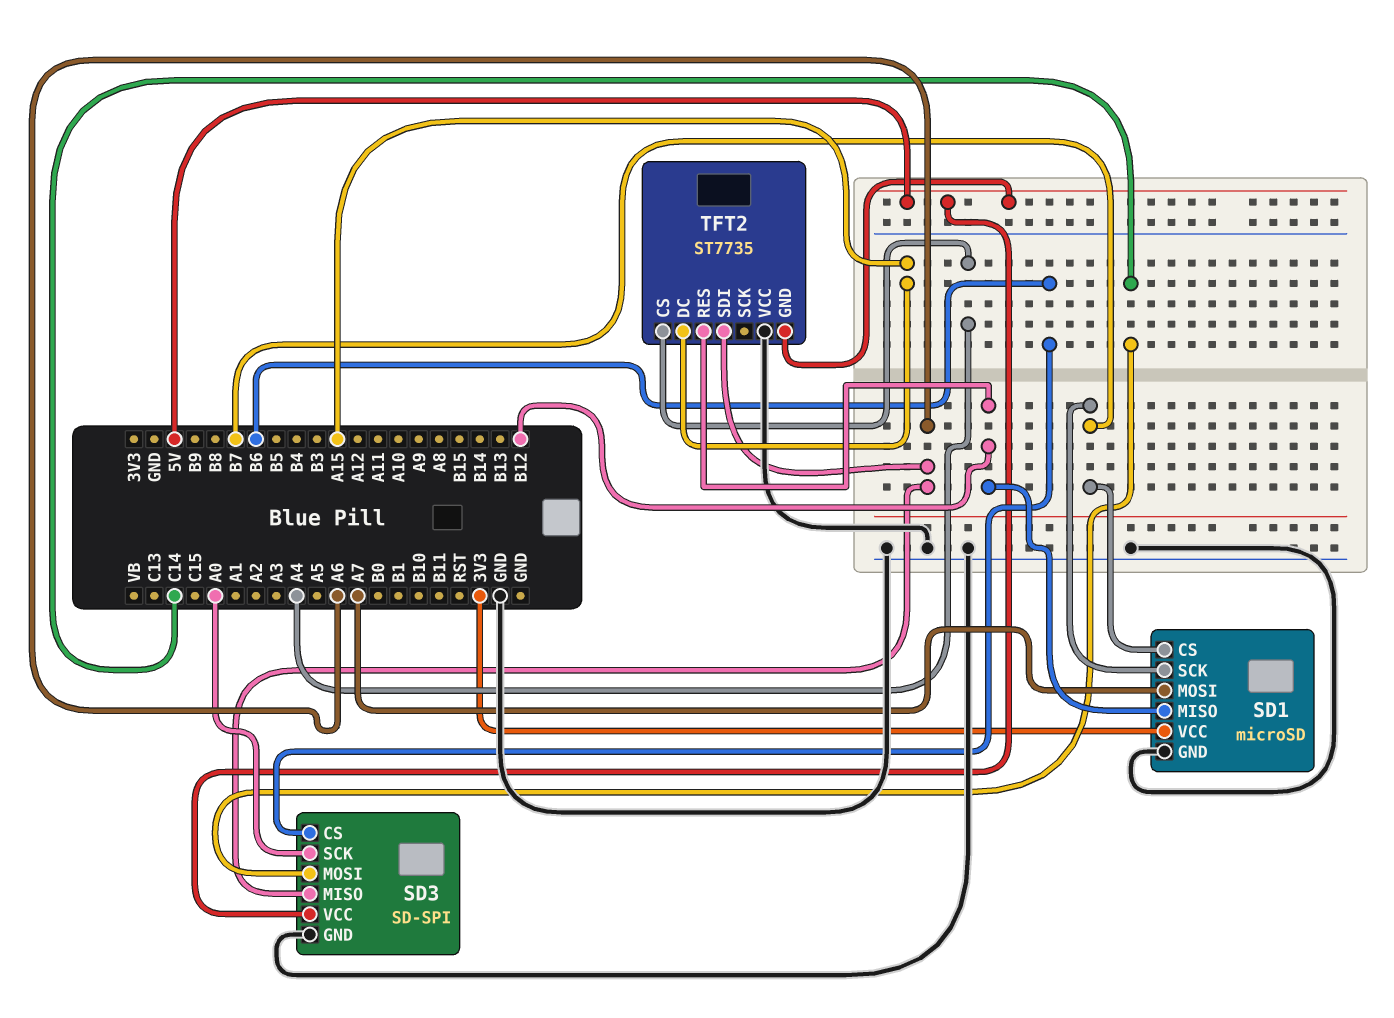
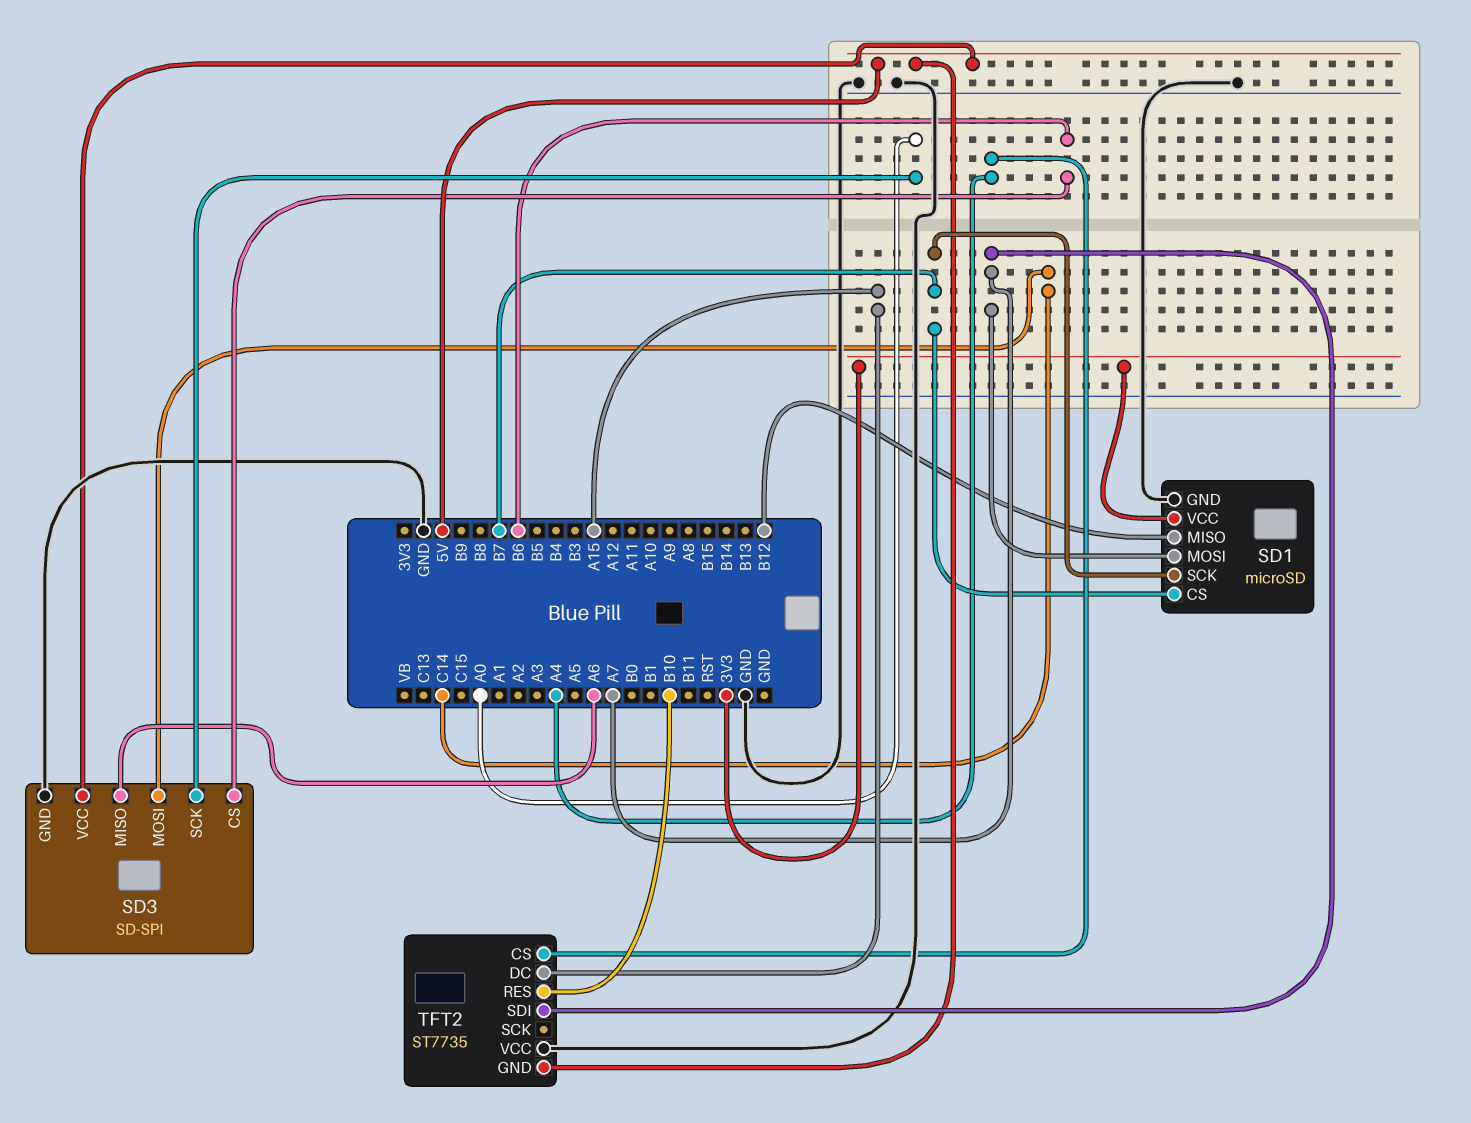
TFT2 pin RES: B12 -> B10
TFT2 pin SDI: A6 -> A7

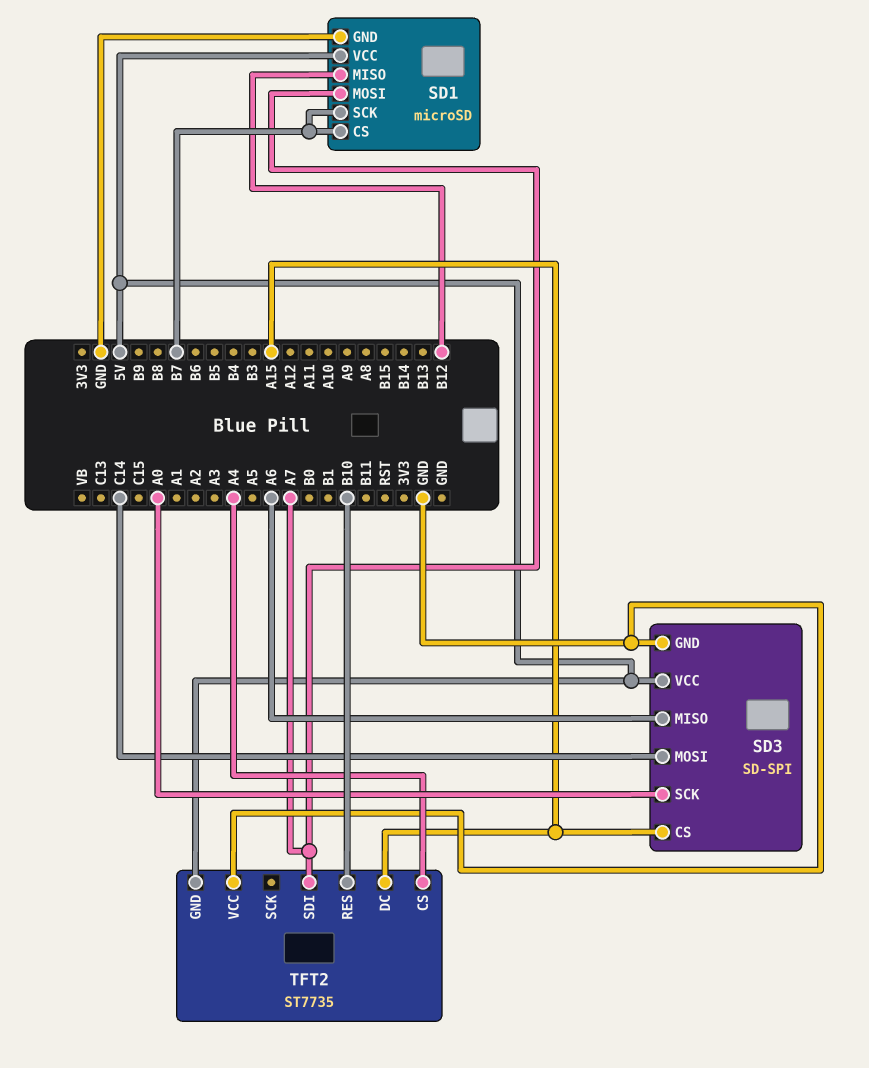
SD1 pin VCC: 3V3 -> 5V
SD3 pin CS: B6 -> A15

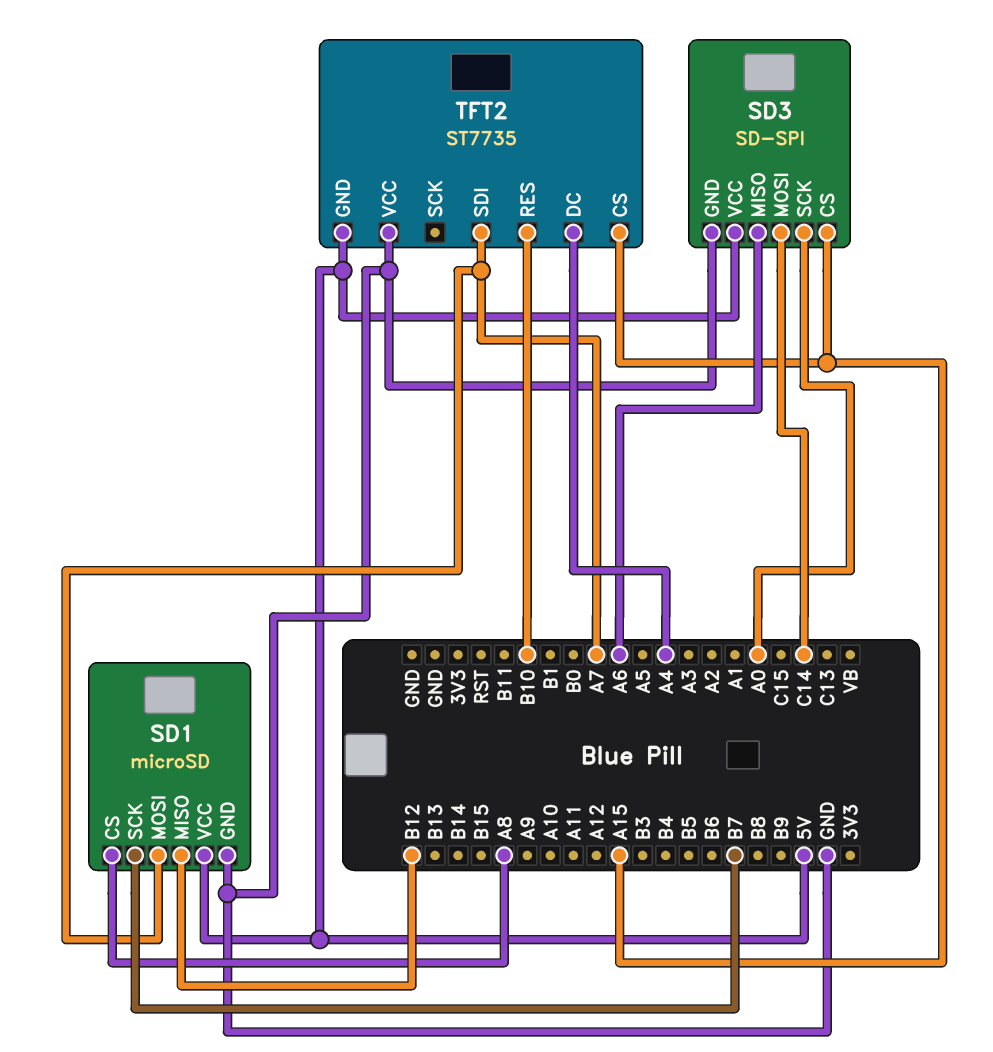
SD1 pin CS: B7 -> A8
TFT2 pin CS: A4 -> A15
TFT2 pin DC: A15 -> A4

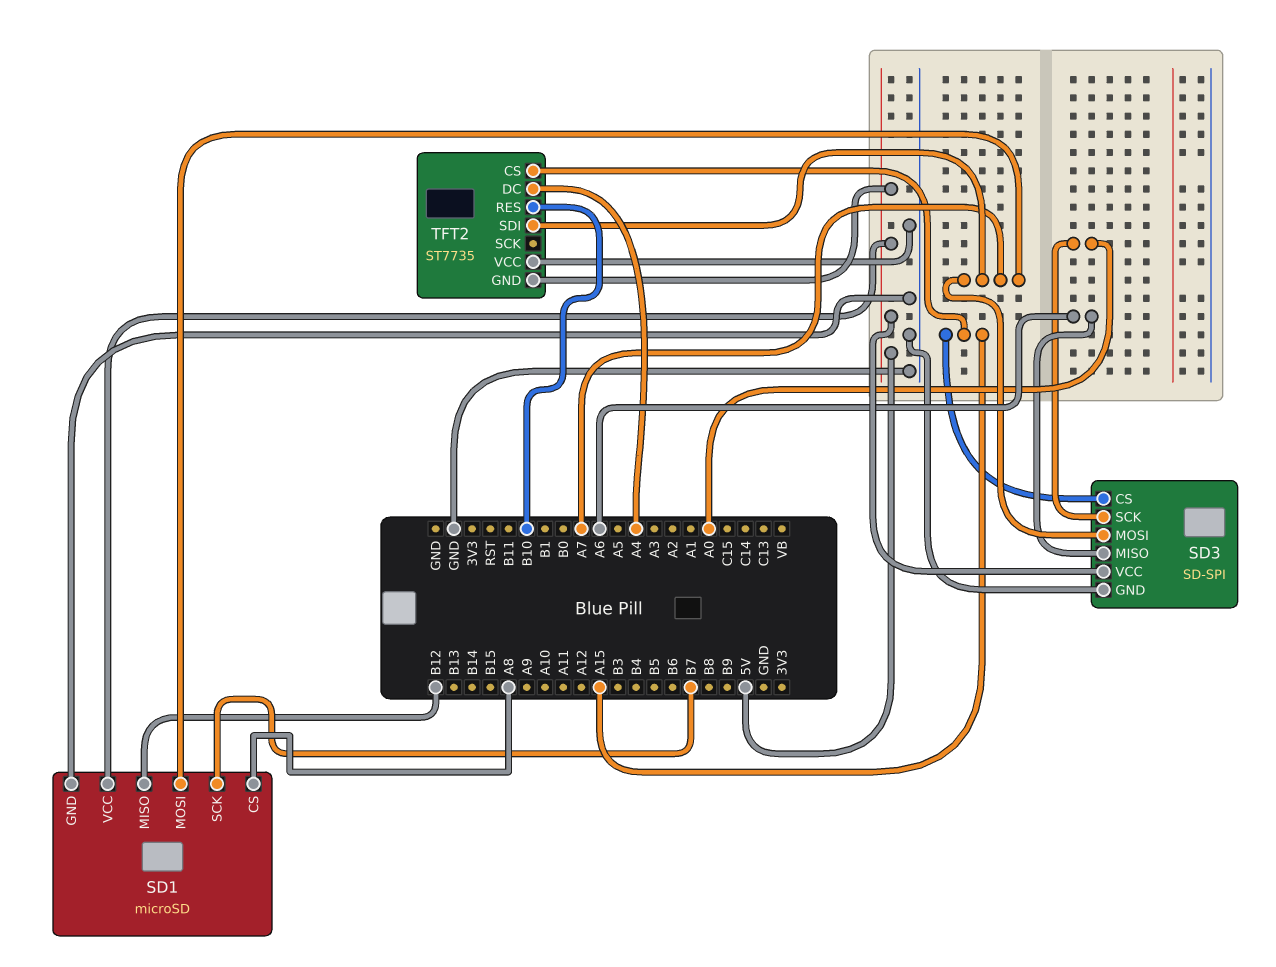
SD3 pin MOSI: C14 -> A7

